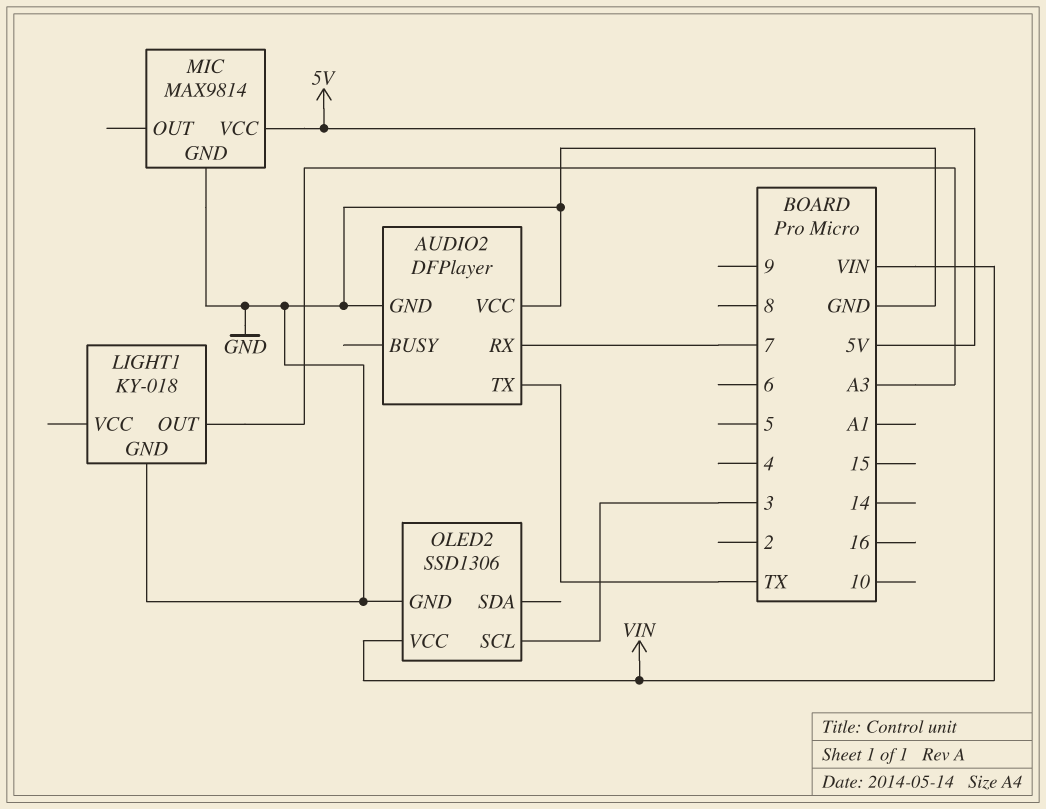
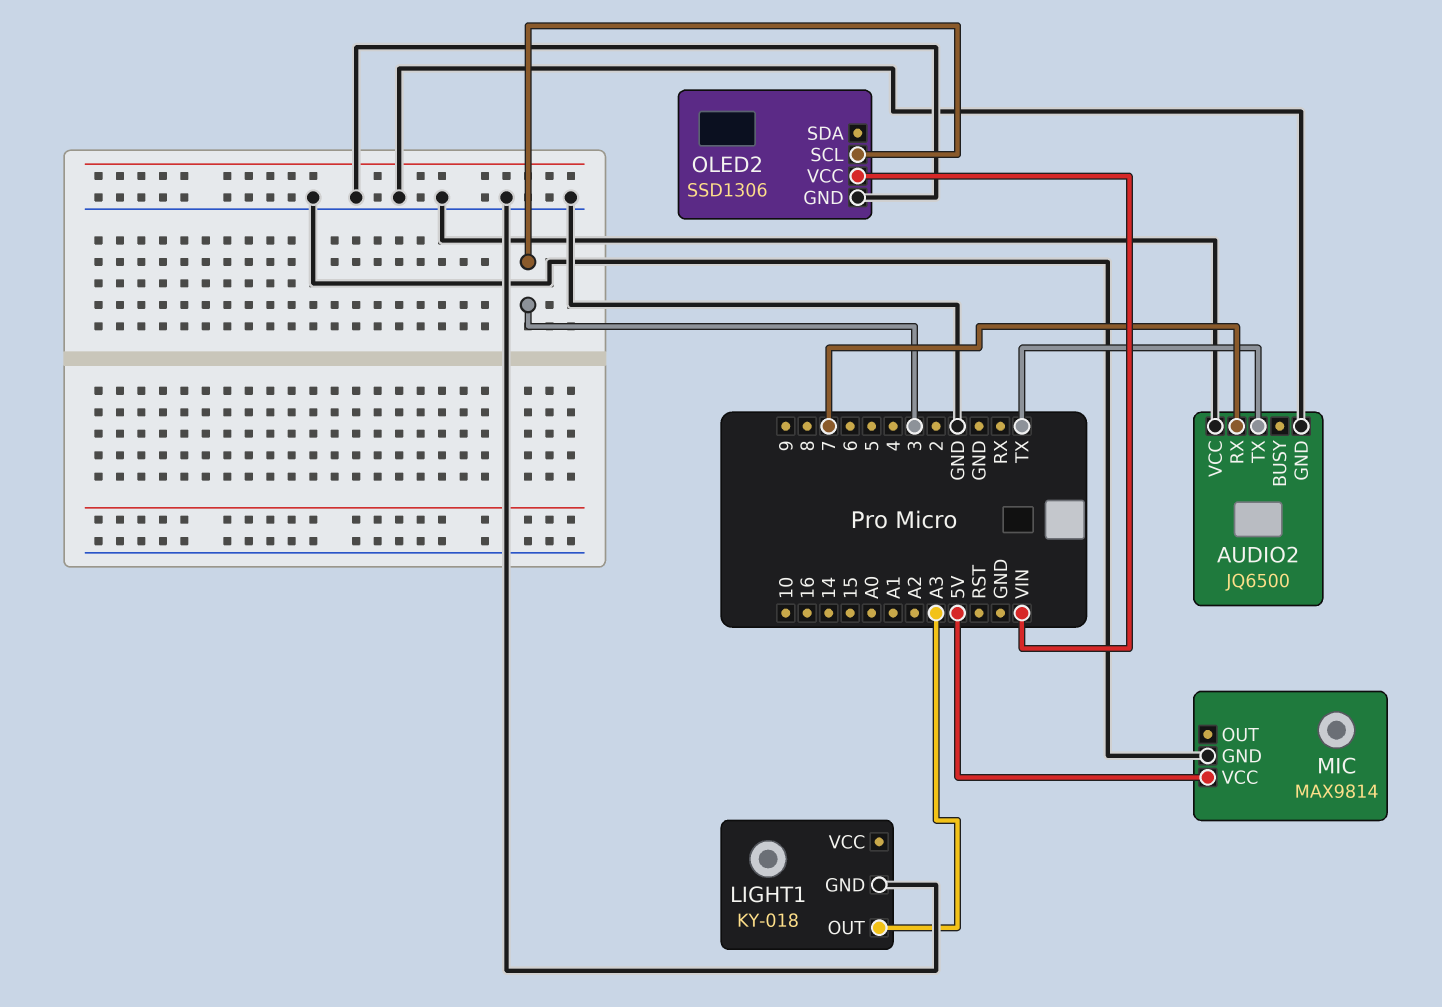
AUDIO2: DFPlayer -> JQ6500

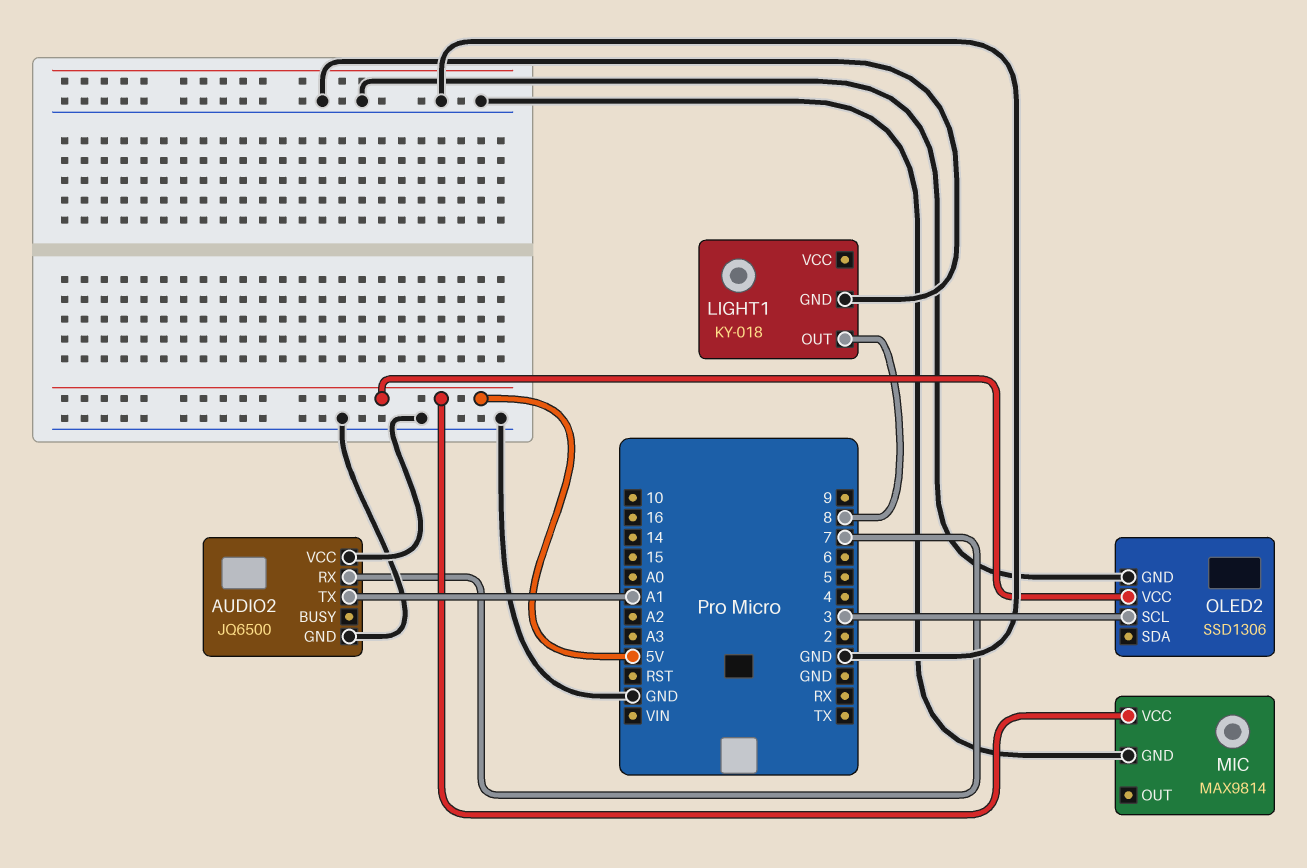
AUDIO2 pin TX: TX -> A1
LIGHT1 pin OUT: A3 -> 8
OLED2 pin VCC: VIN -> 5V

